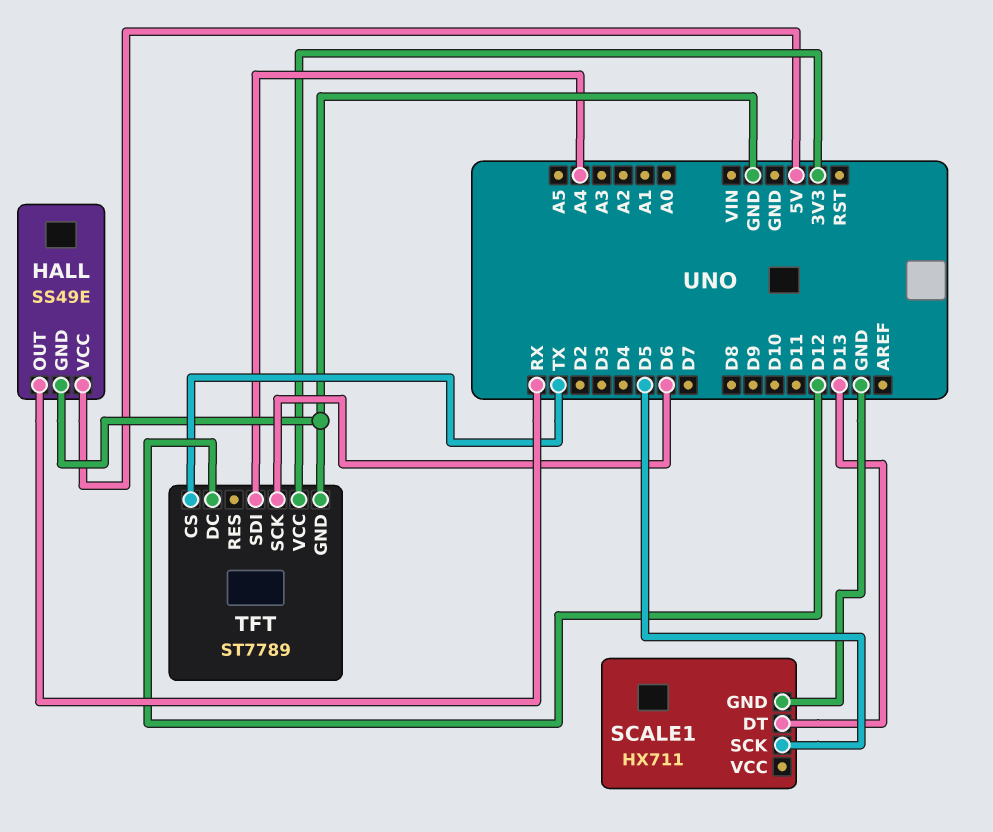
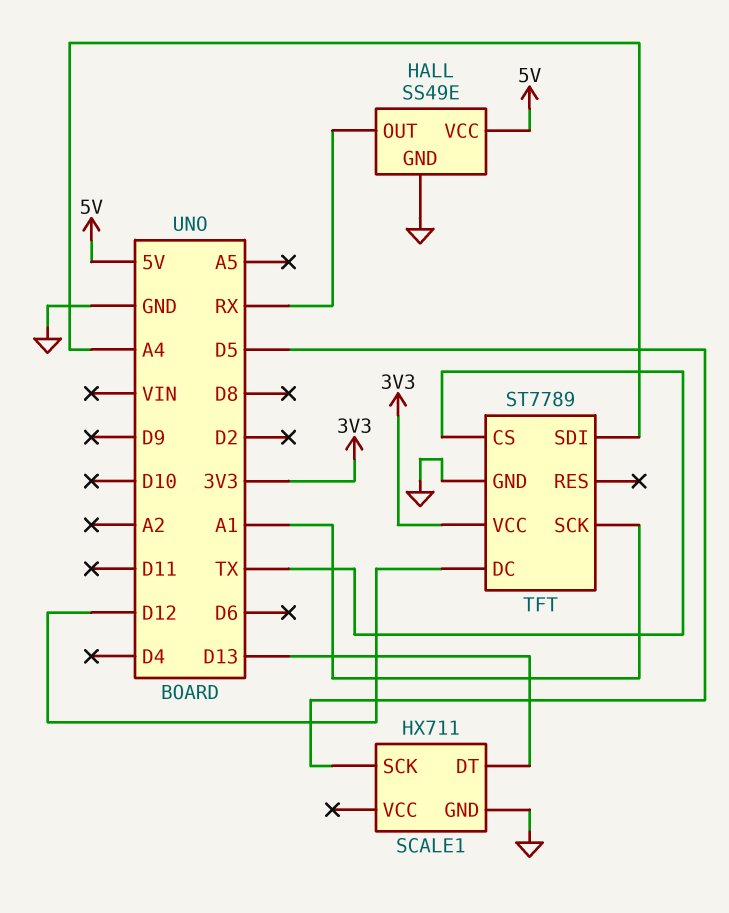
TFT pin SCK: D6 -> A1

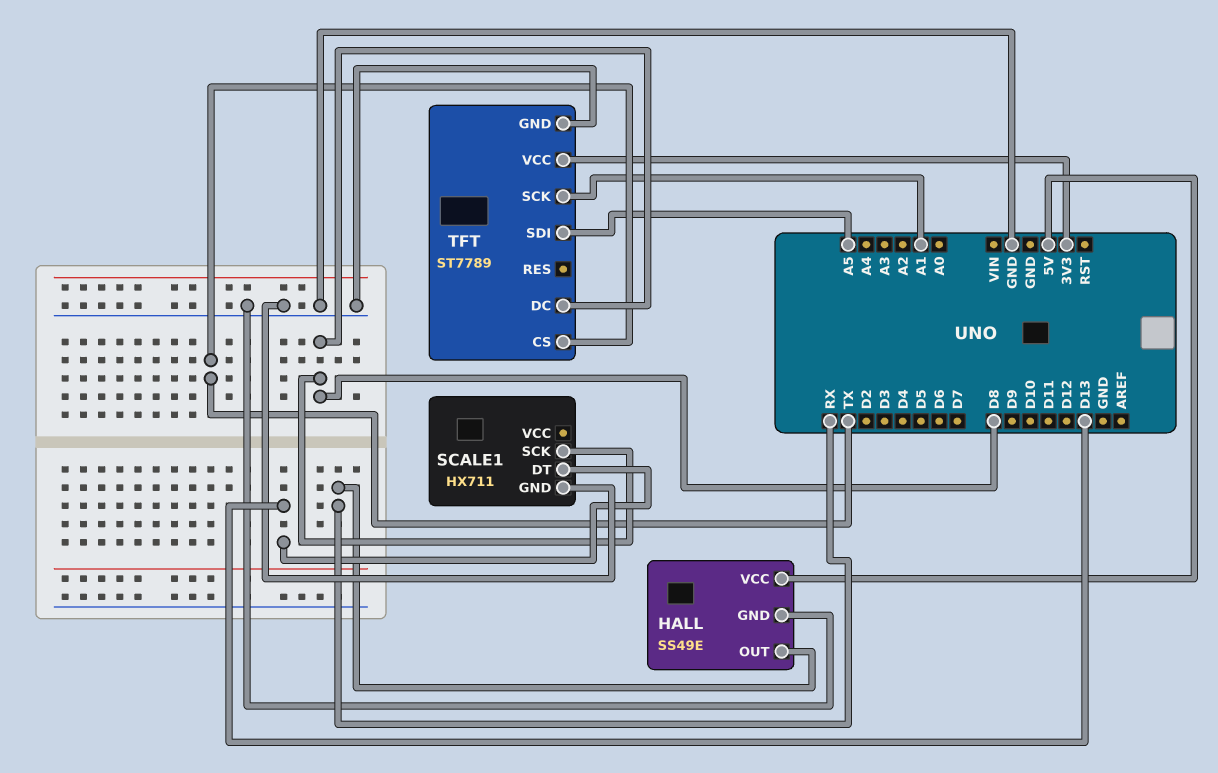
SCALE1 pin SCK: D5 -> D8
TFT pin DC: D12 -> D8
TFT pin SDI: A4 -> A5

